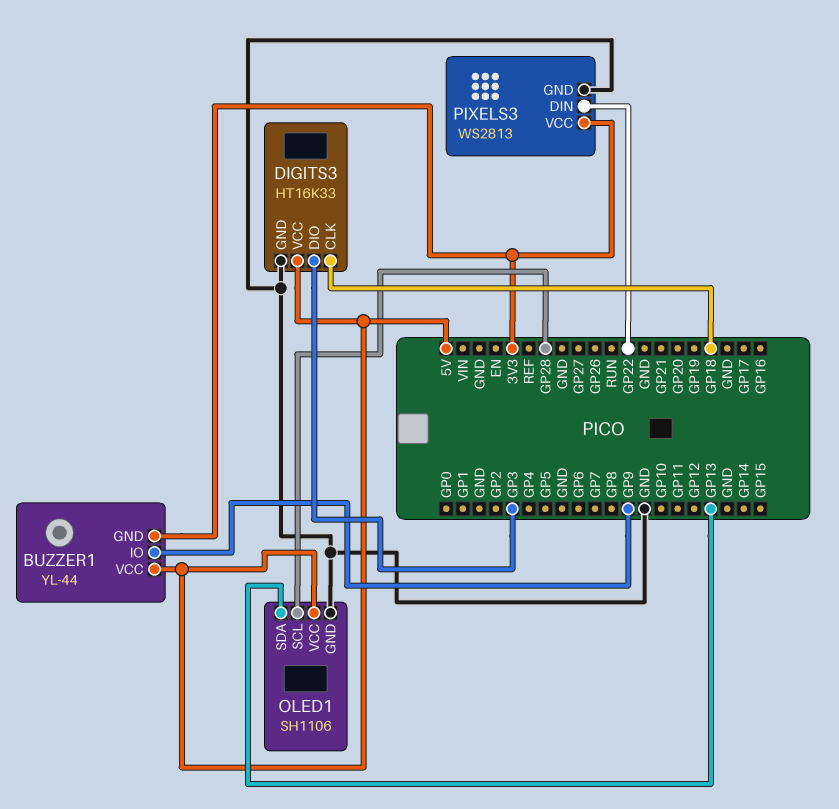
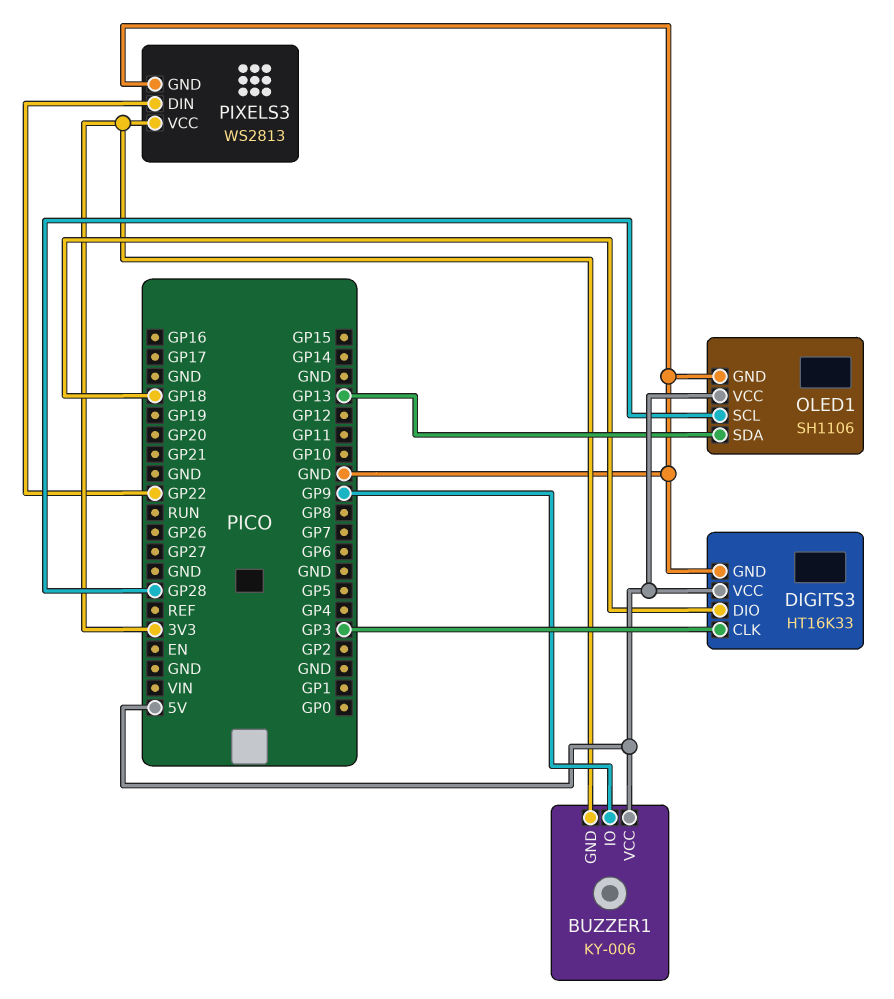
BUZZER1: YL-44 -> KY-006
DIGITS3 pin CLK: GP18 -> GP3
DIGITS3 pin DIO: GP3 -> GP18

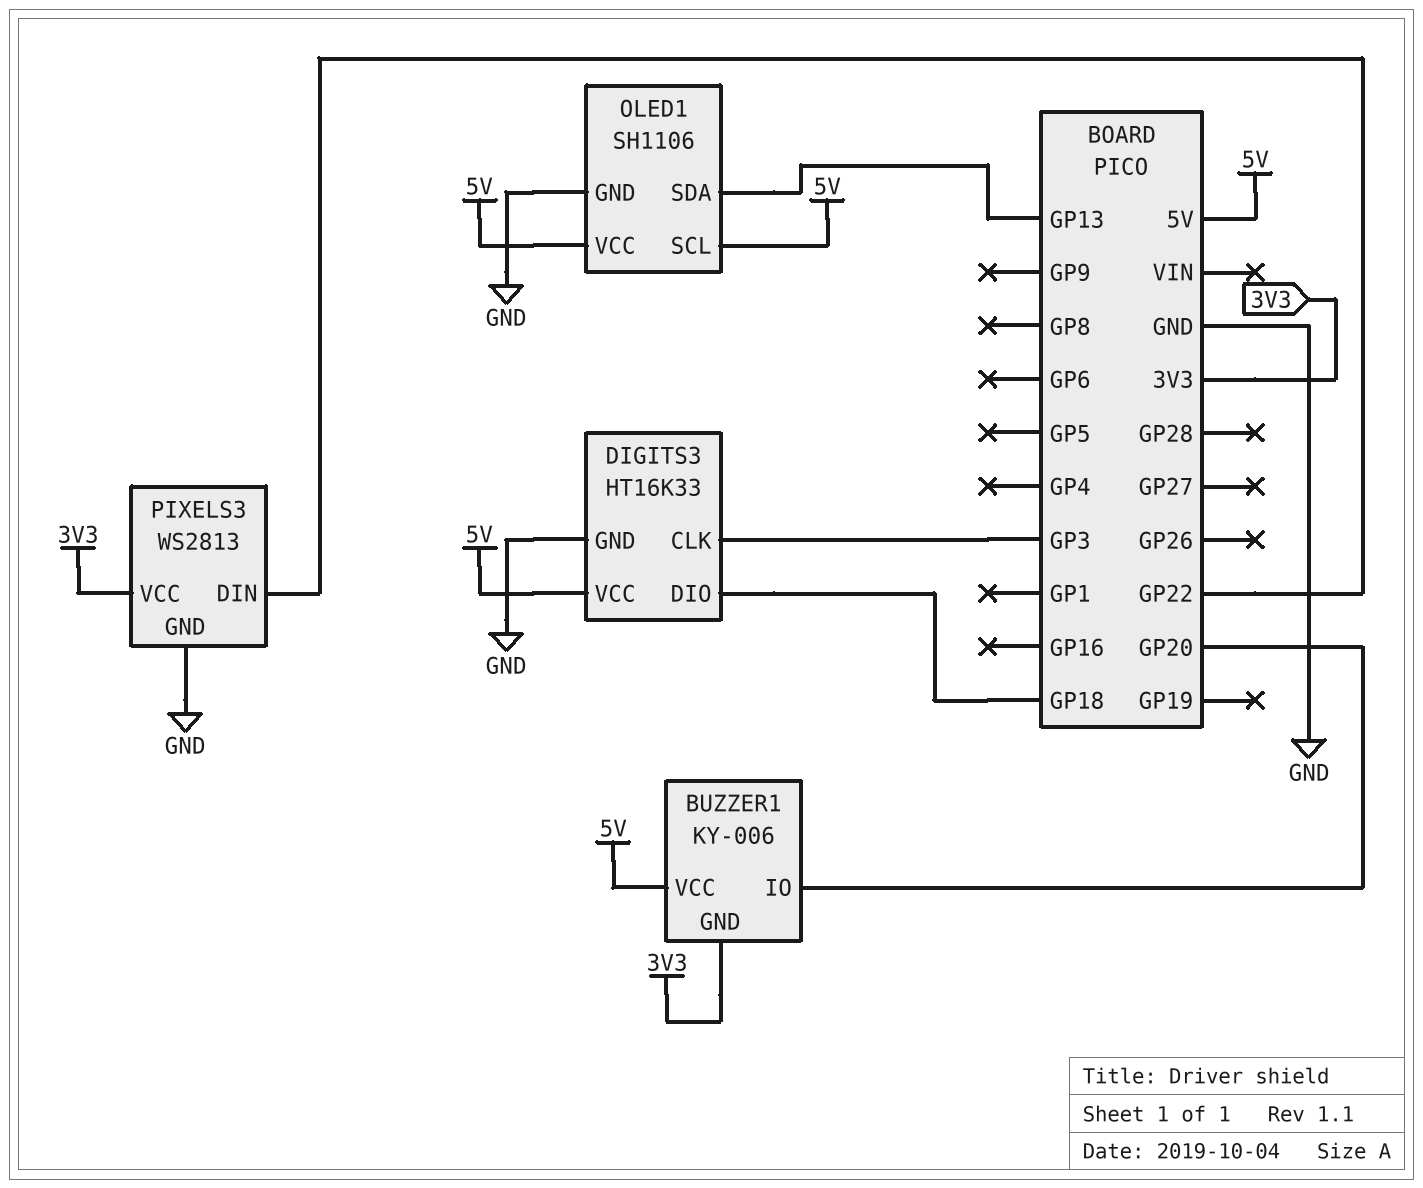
BUZZER1 pin IO: GP9 -> GP20
OLED1 pin SCL: GP28 -> 5V

